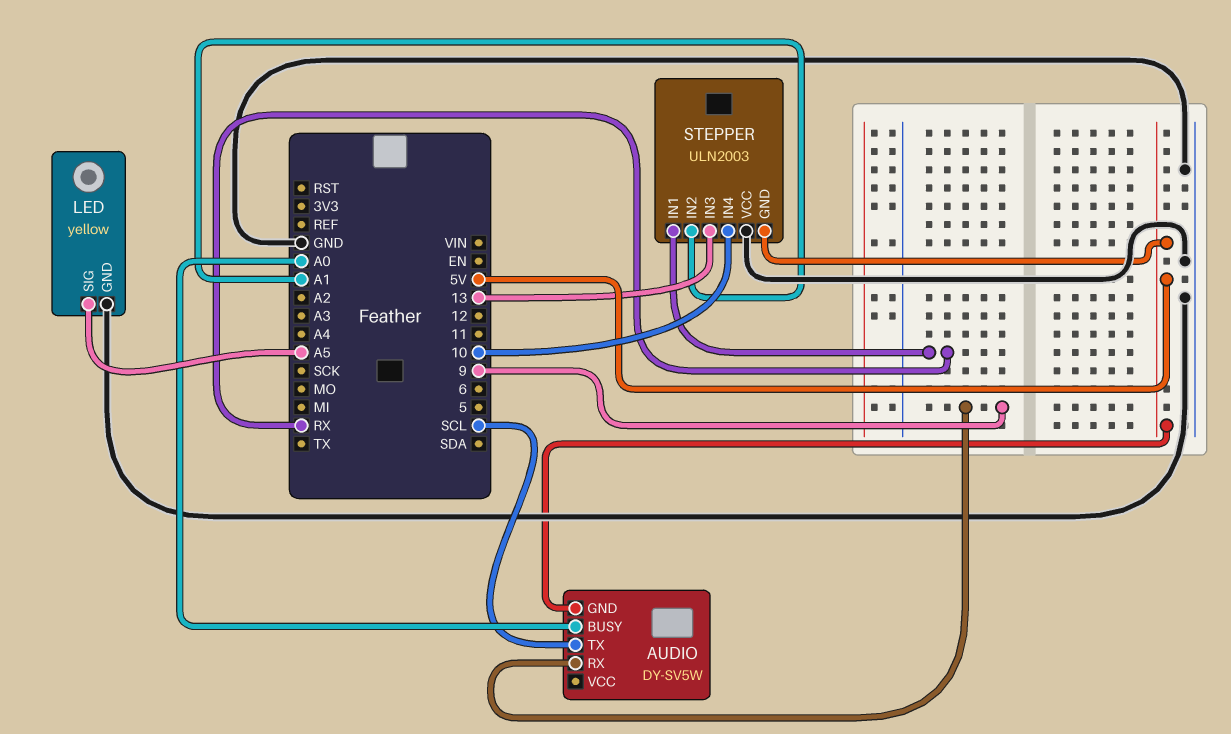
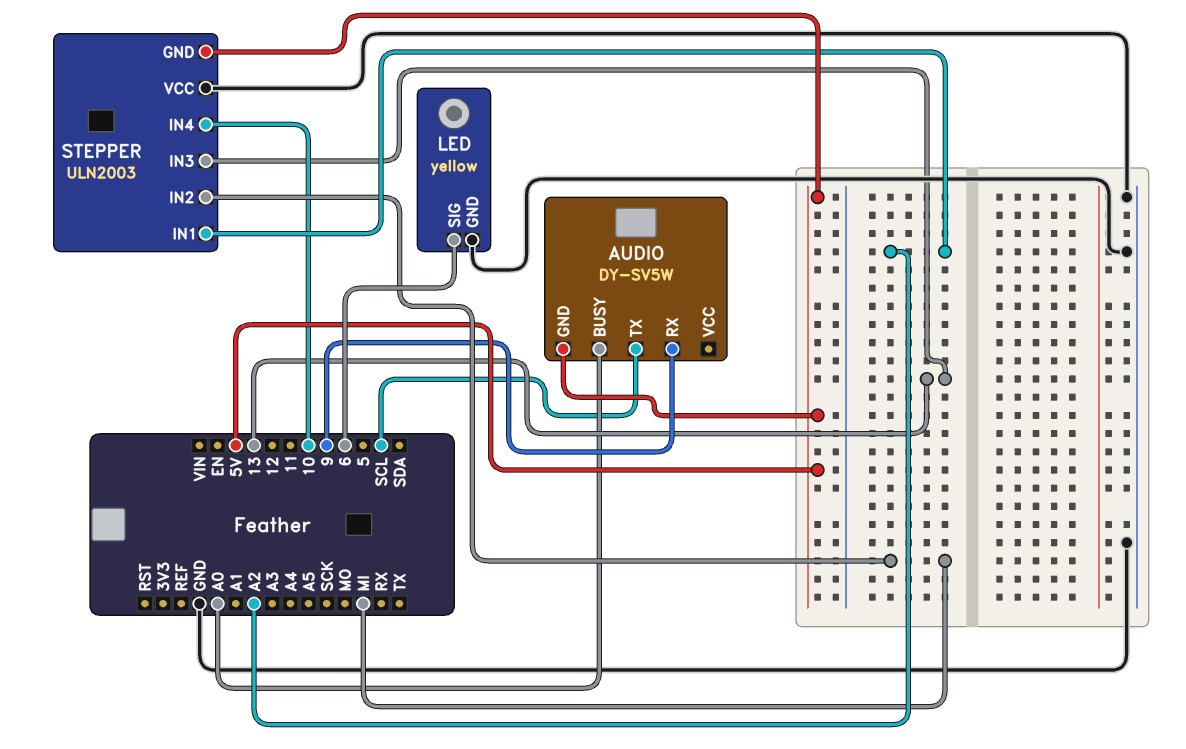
LED pin SIG: A5 -> 6
STEPPER pin IN1: RX -> A2
STEPPER pin IN2: A1 -> MI

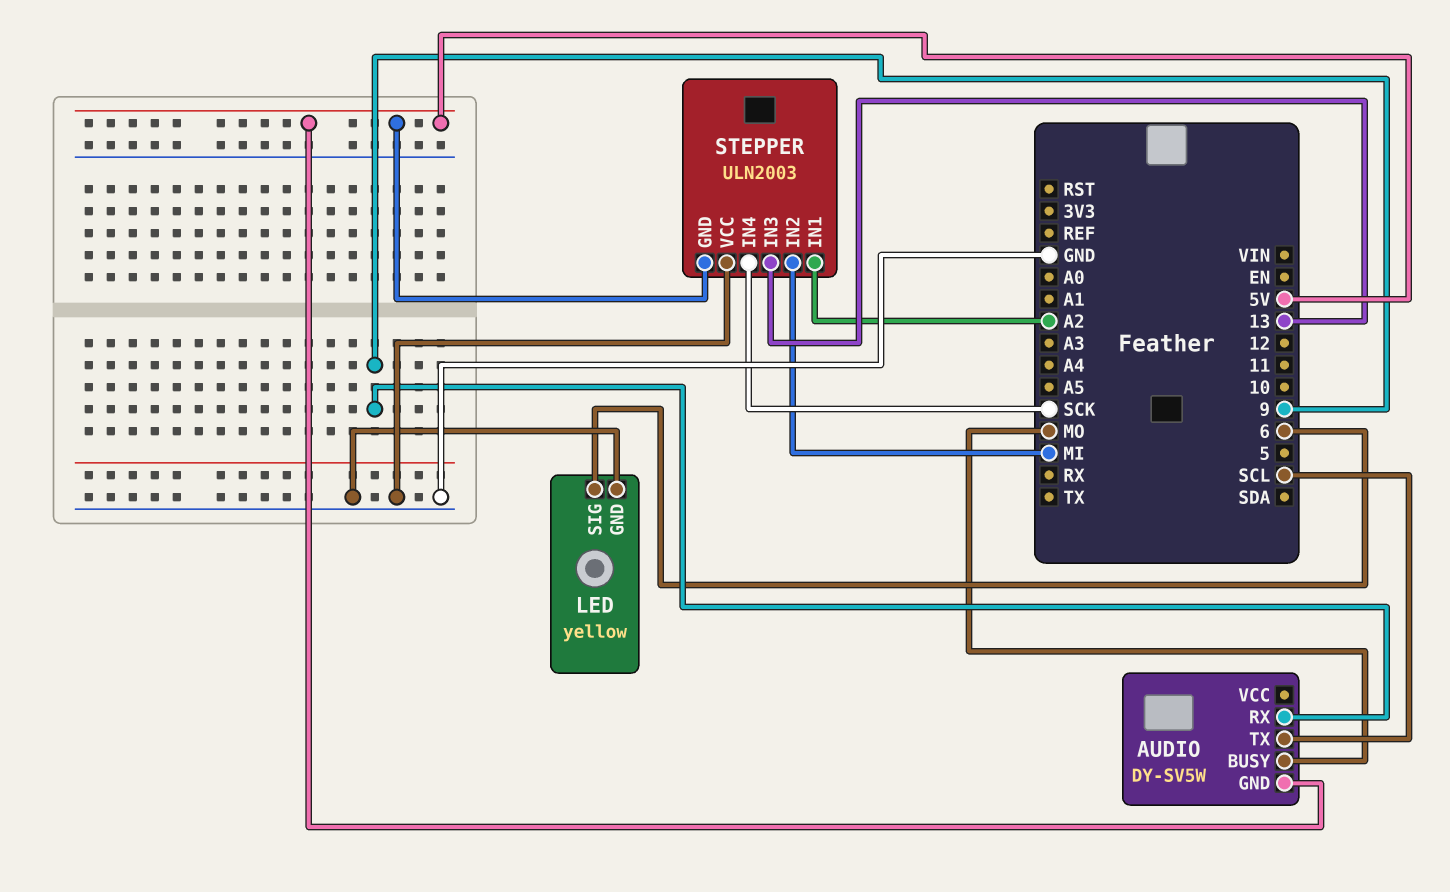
AUDIO pin BUSY: A0 -> MO
STEPPER pin IN4: 10 -> SCK

